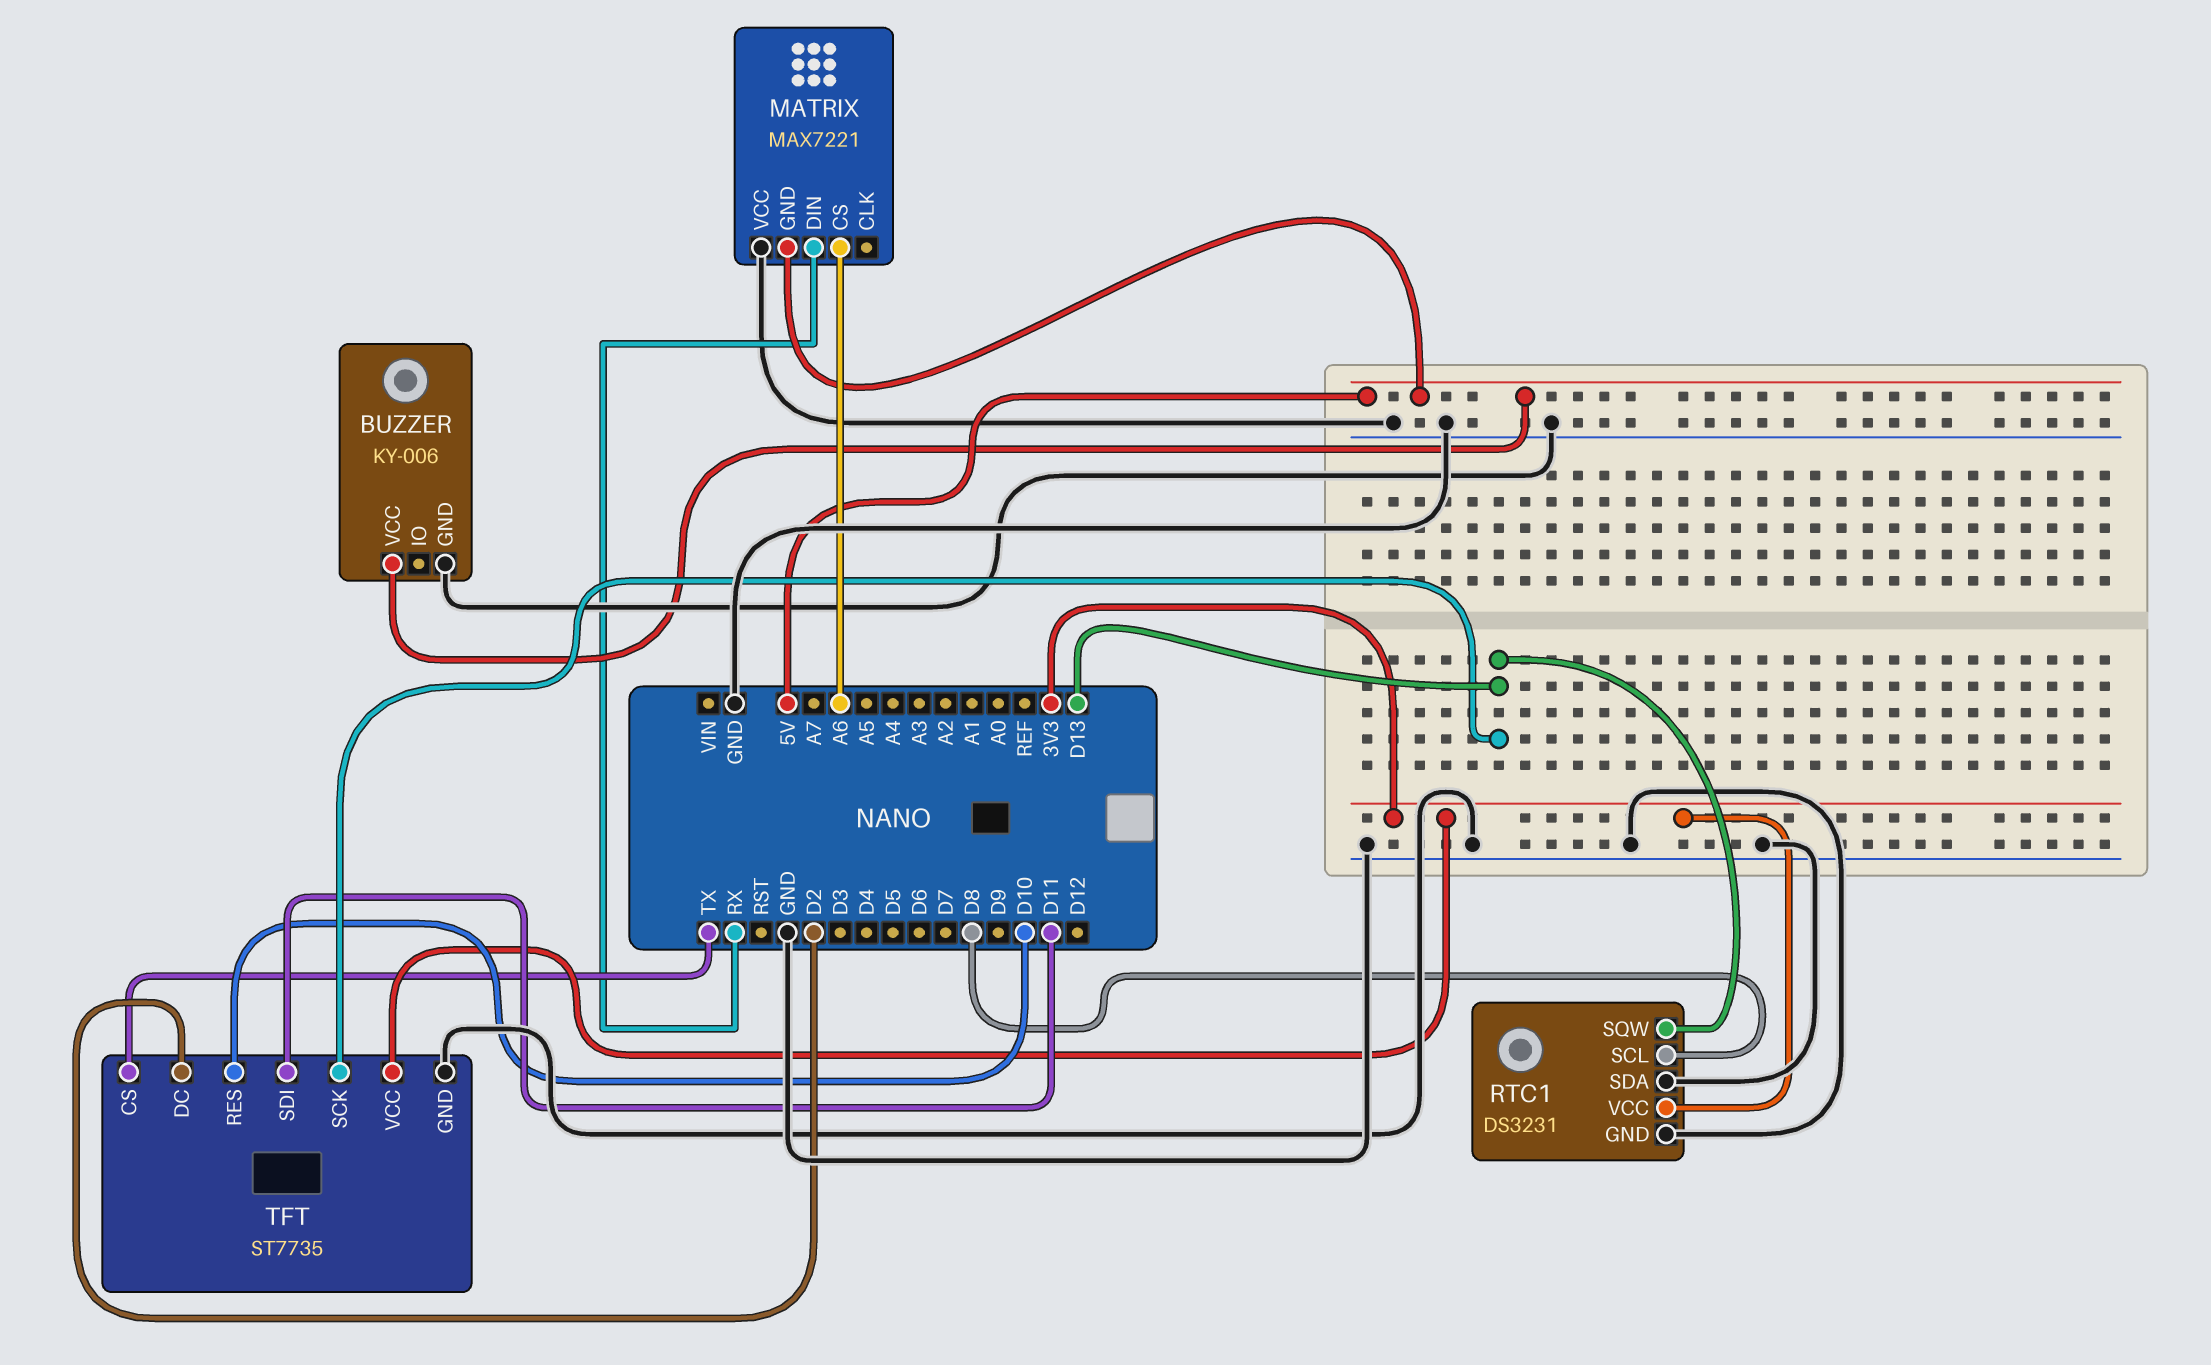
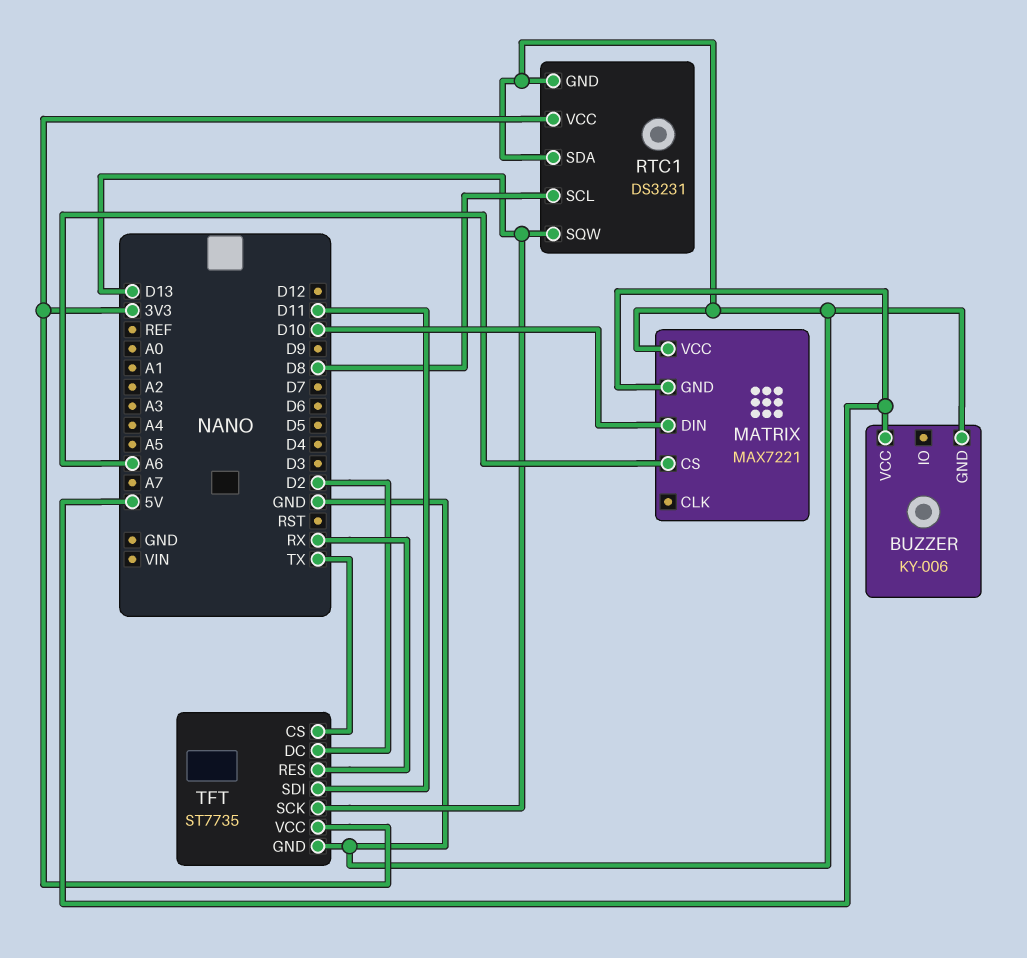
MATRIX pin DIN: RX -> D10
TFT pin RES: D10 -> RX

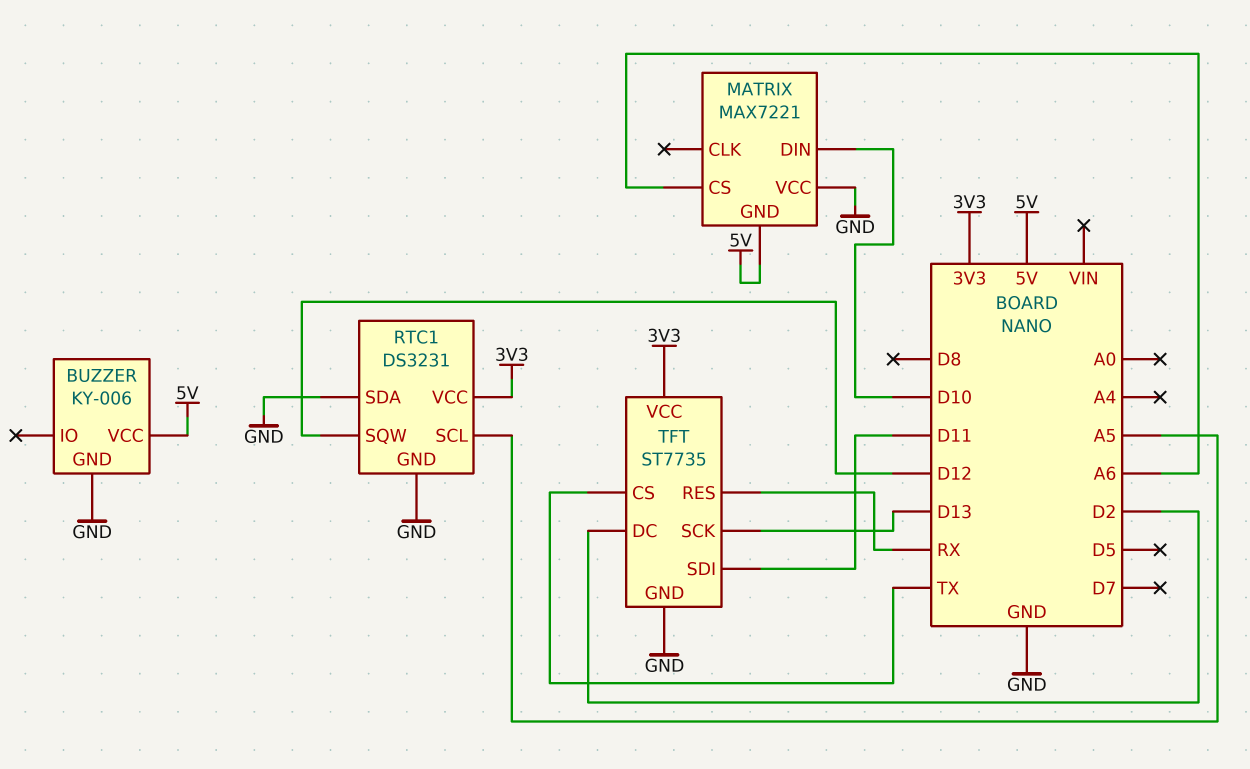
RTC1 pin SCL: D8 -> A5
RTC1 pin SQW: D13 -> D12

